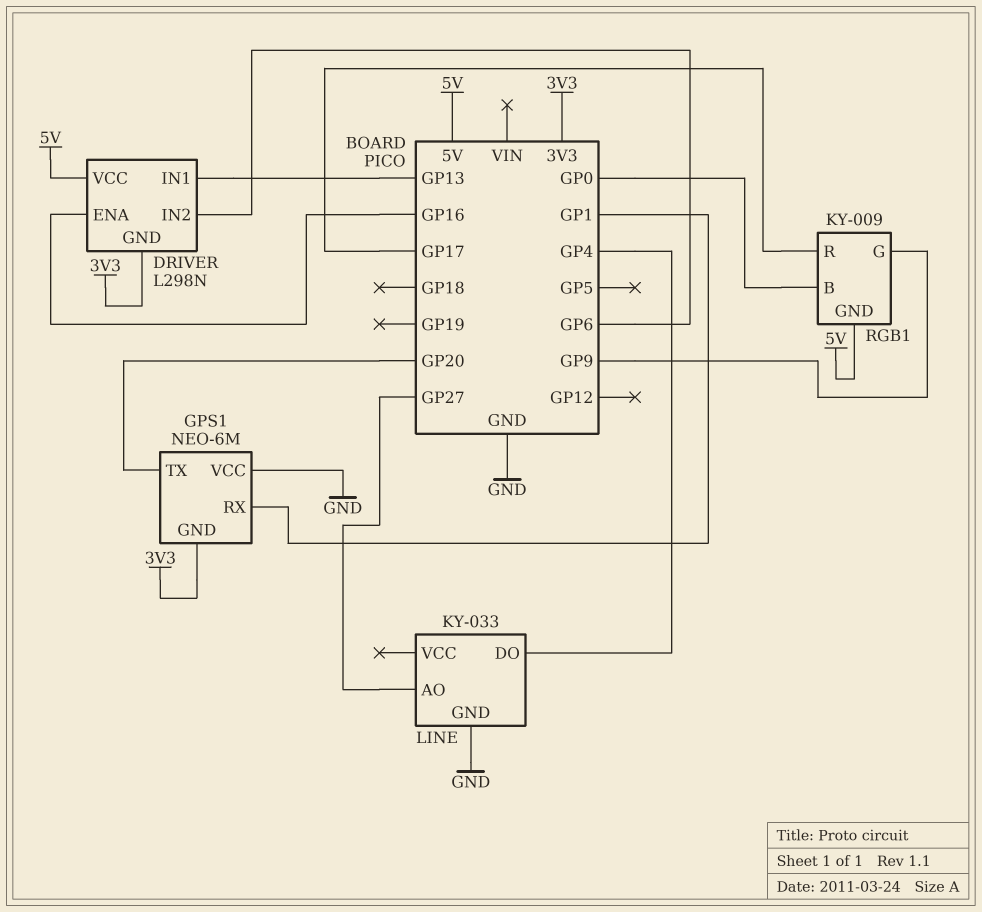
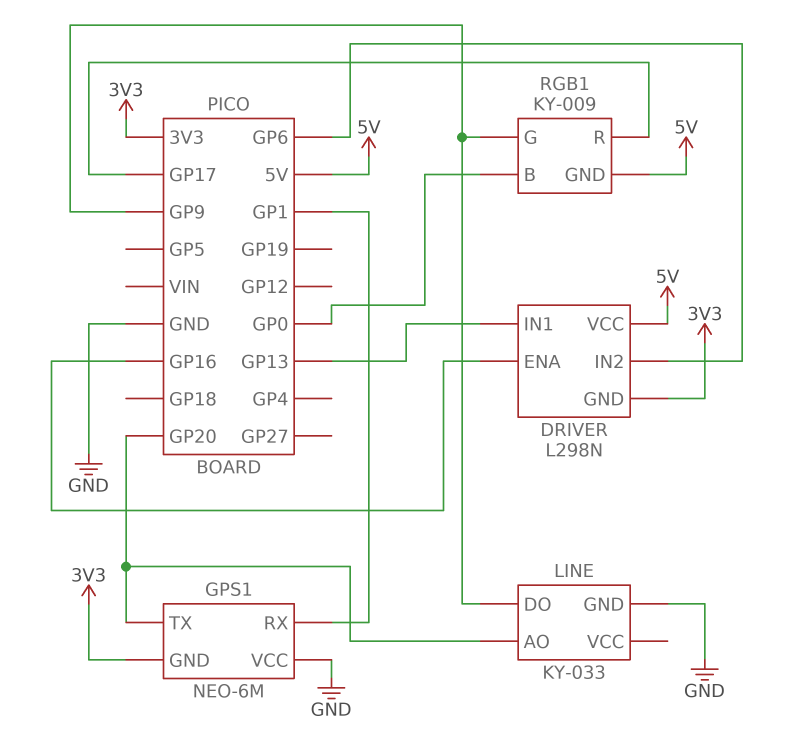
LINE pin AO: GP27 -> GP20
LINE pin DO: GP4 -> GP9

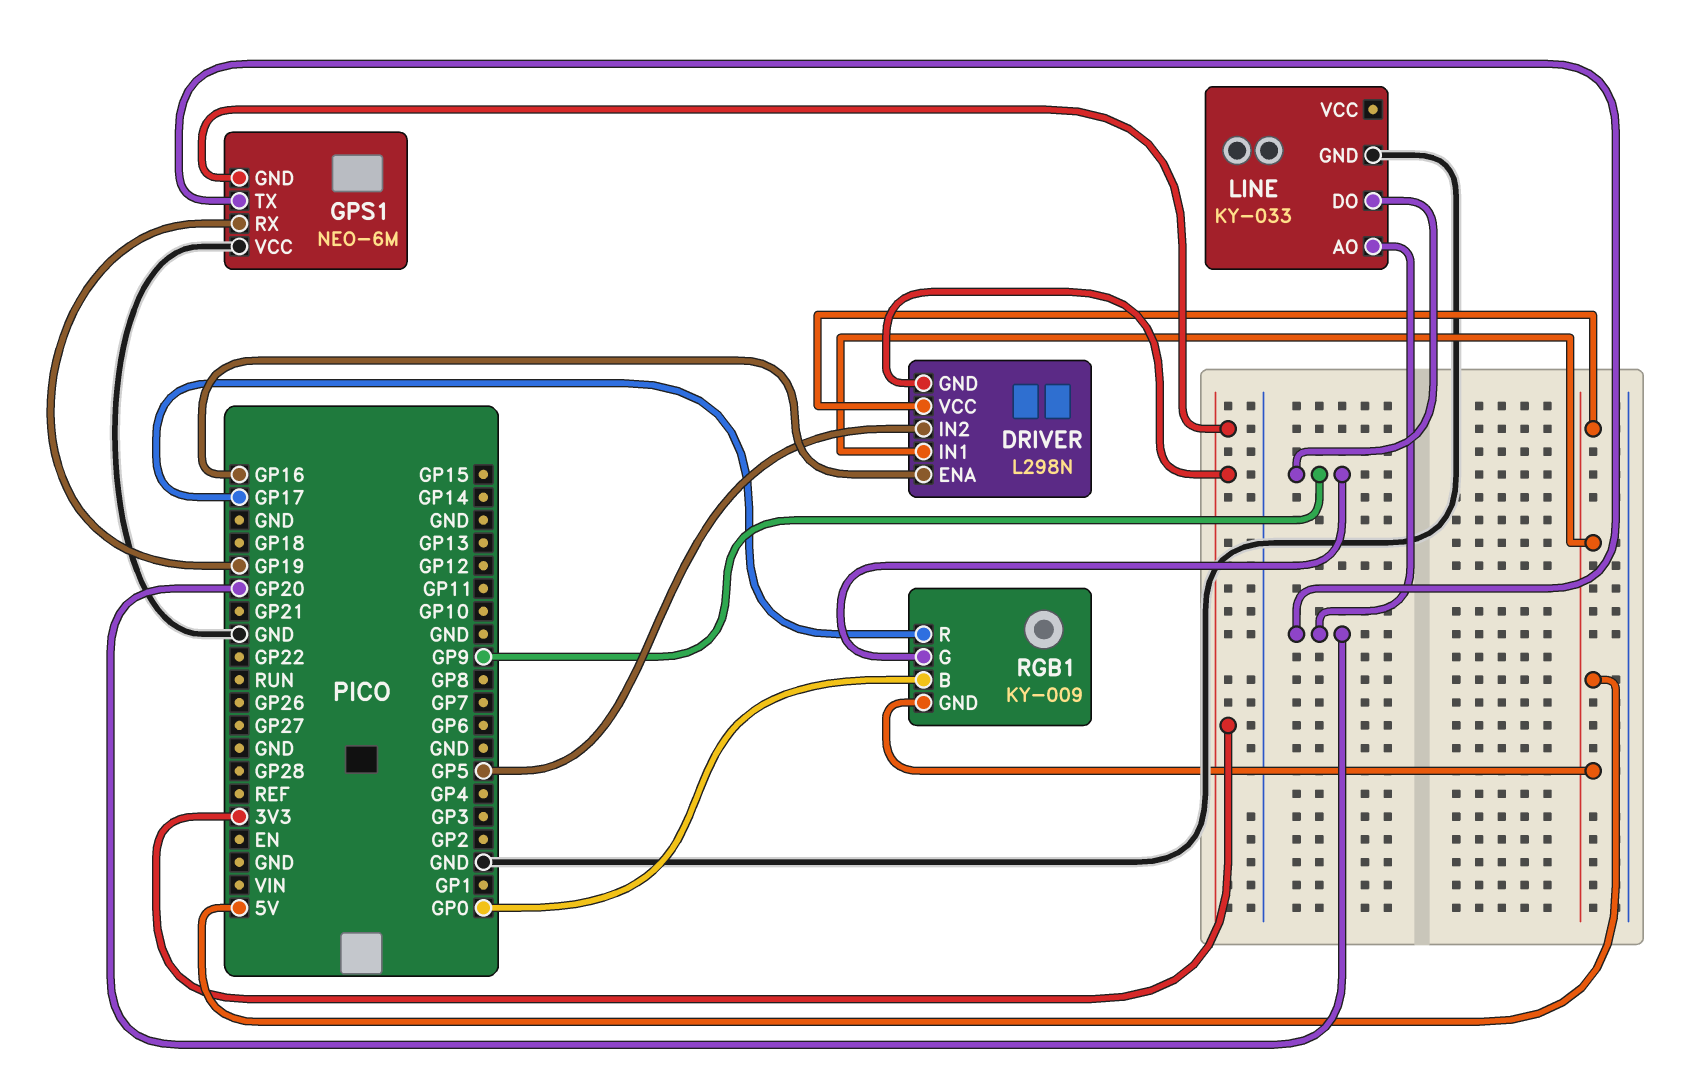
DRIVER pin IN1: GP13 -> 5V
DRIVER pin IN2: GP6 -> GP5
GPS1 pin RX: GP1 -> GP19

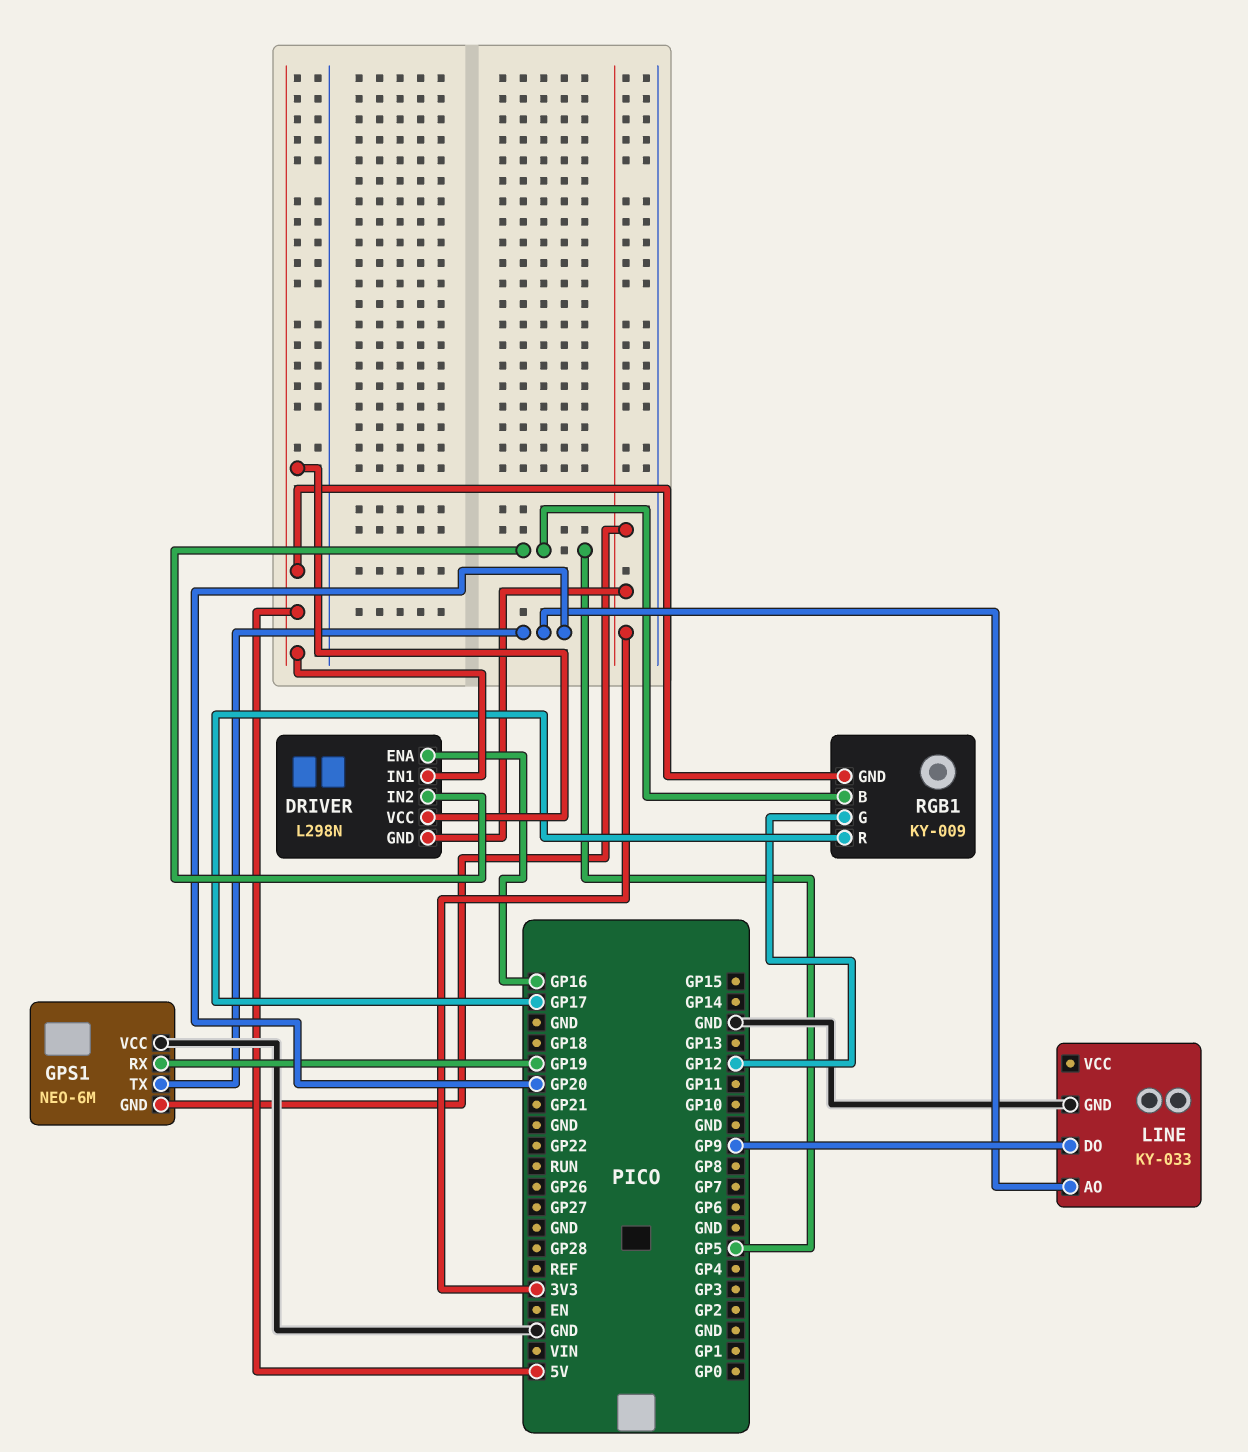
RGB1 pin B: GP0 -> GP5
RGB1 pin G: GP9 -> GP12

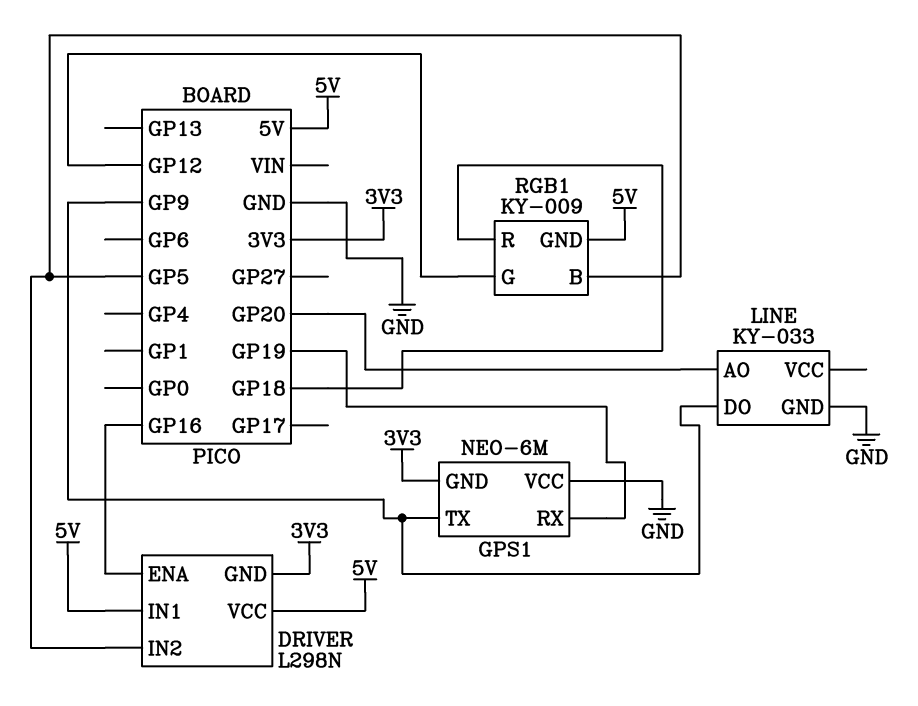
GPS1 pin TX: GP20 -> GP9
RGB1 pin R: GP17 -> GP18

